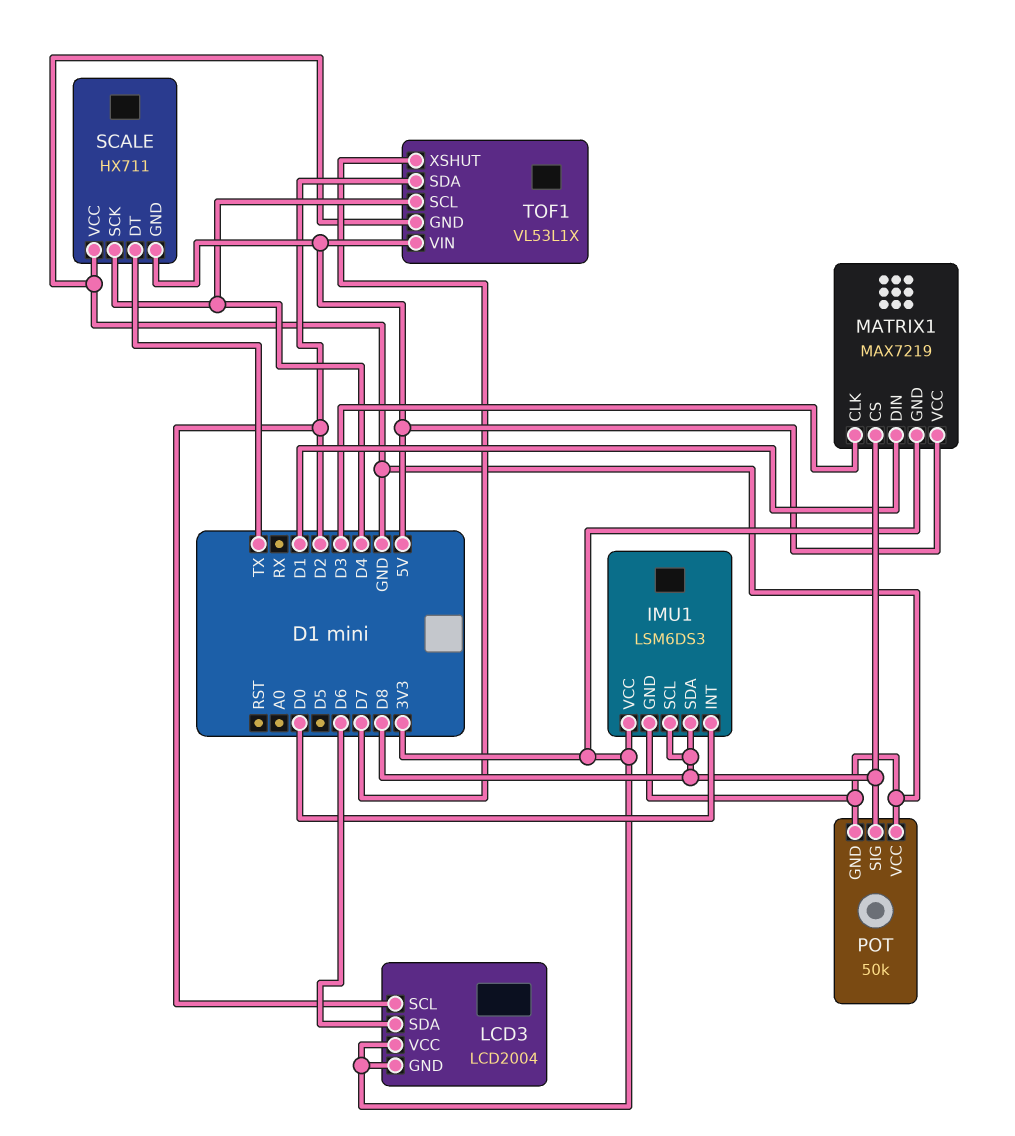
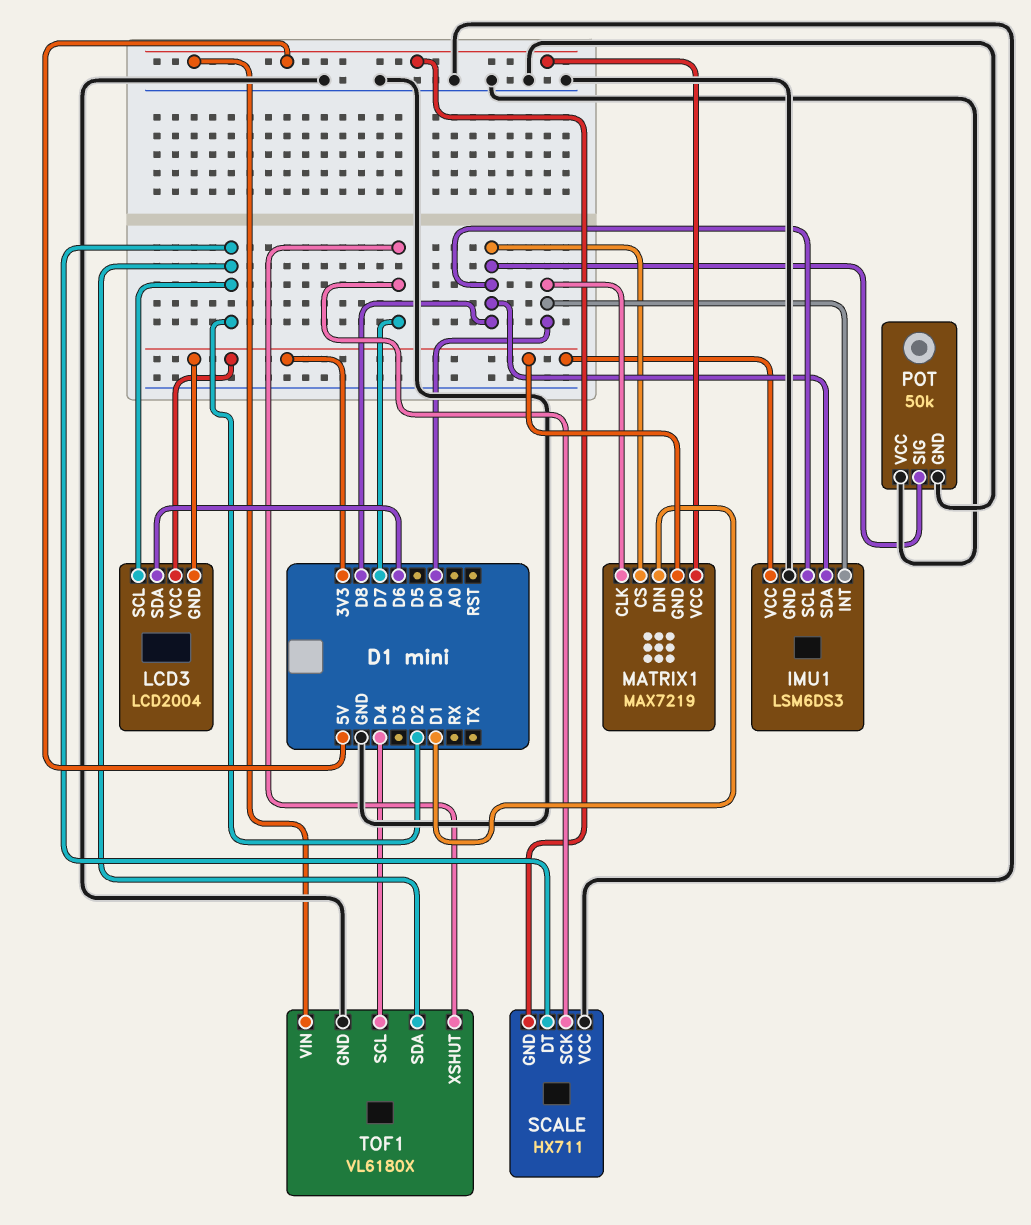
MATRIX1 pin CLK: D3 -> D0
SCALE pin DT: TX -> D2
SCALE pin SCK: D4 -> D7
TOF1: VL53L1X -> VL6180X

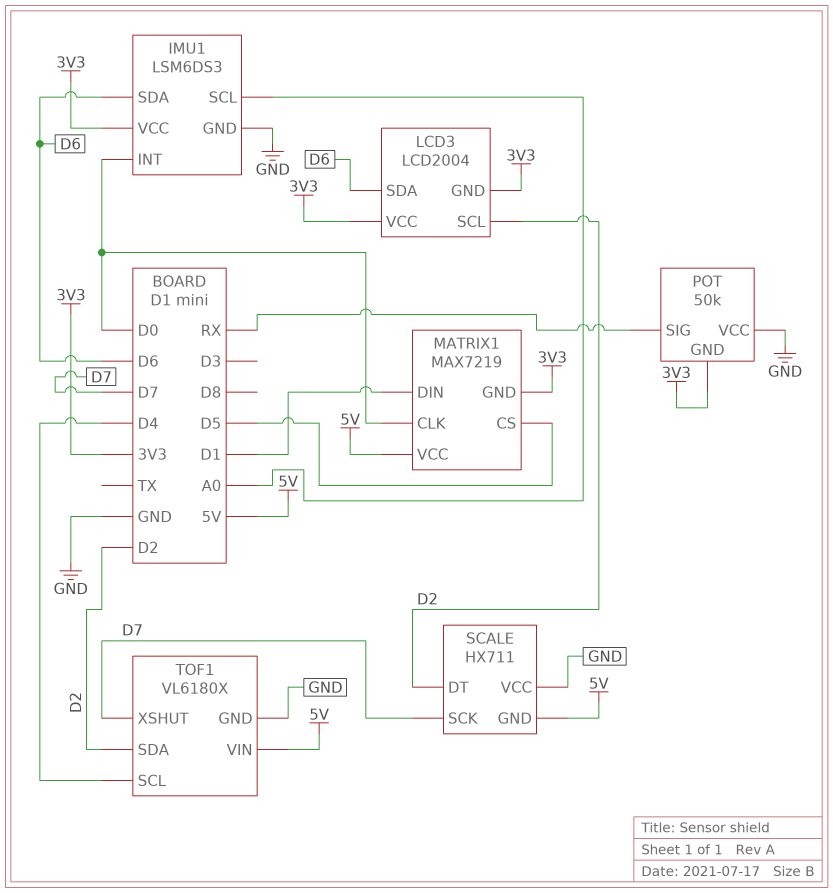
IMU1 pin SCL: D8 -> A0
IMU1 pin SDA: D8 -> D6
MATRIX1 pin CS: D8 -> D5
POT pin GND: GND -> 3V3
POT pin SIG: D8 -> RX

